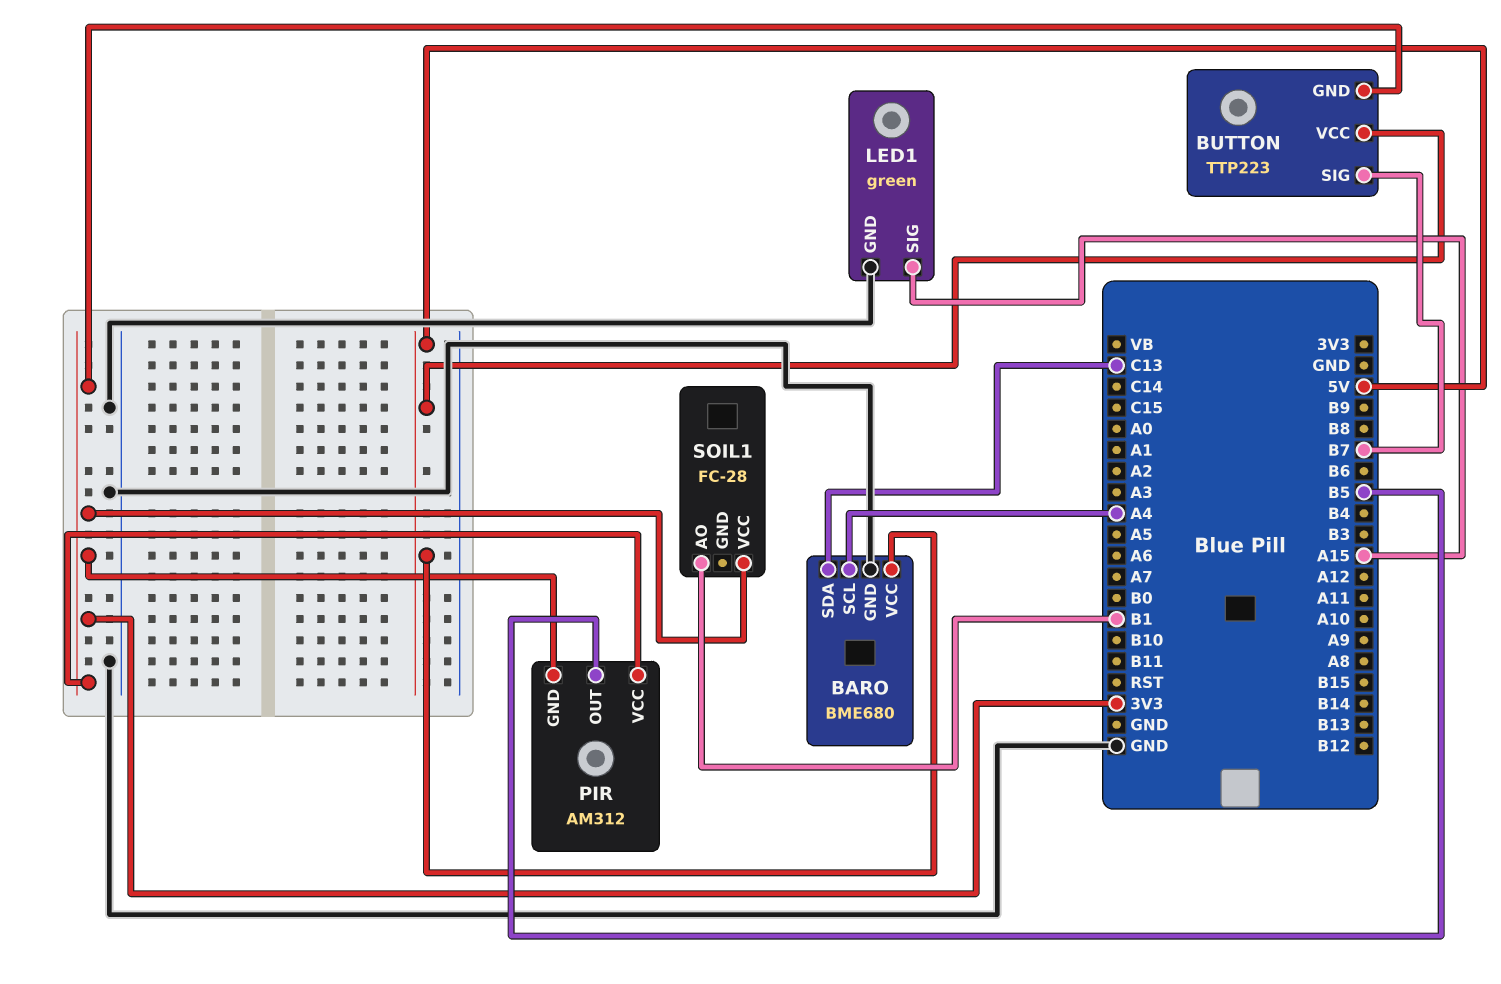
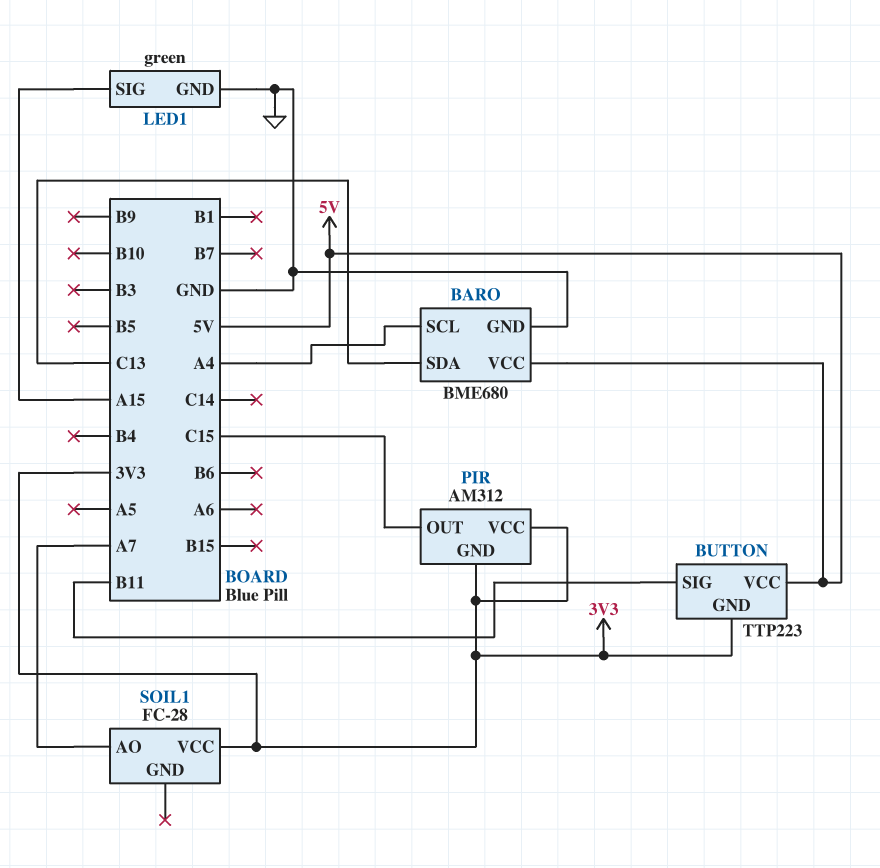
BUTTON pin SIG: B7 -> B11
PIR pin OUT: B5 -> C15
SOIL1 pin AO: B1 -> A7

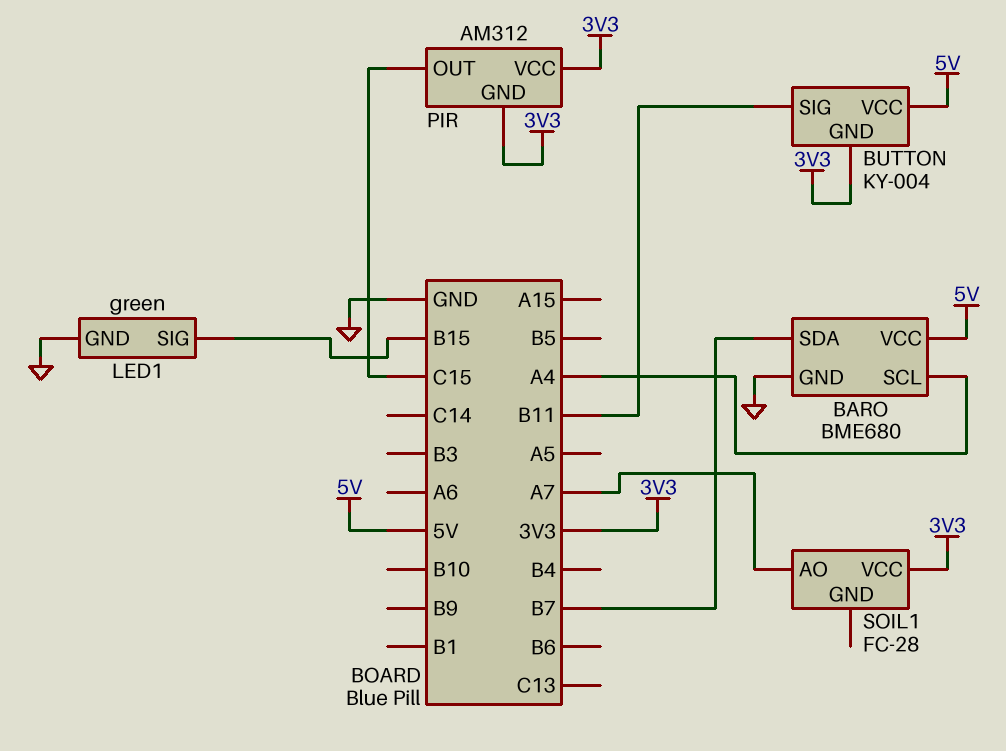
BARO pin SDA: C13 -> B7
BUTTON: TTP223 -> KY-004
LED1 pin SIG: A15 -> B15

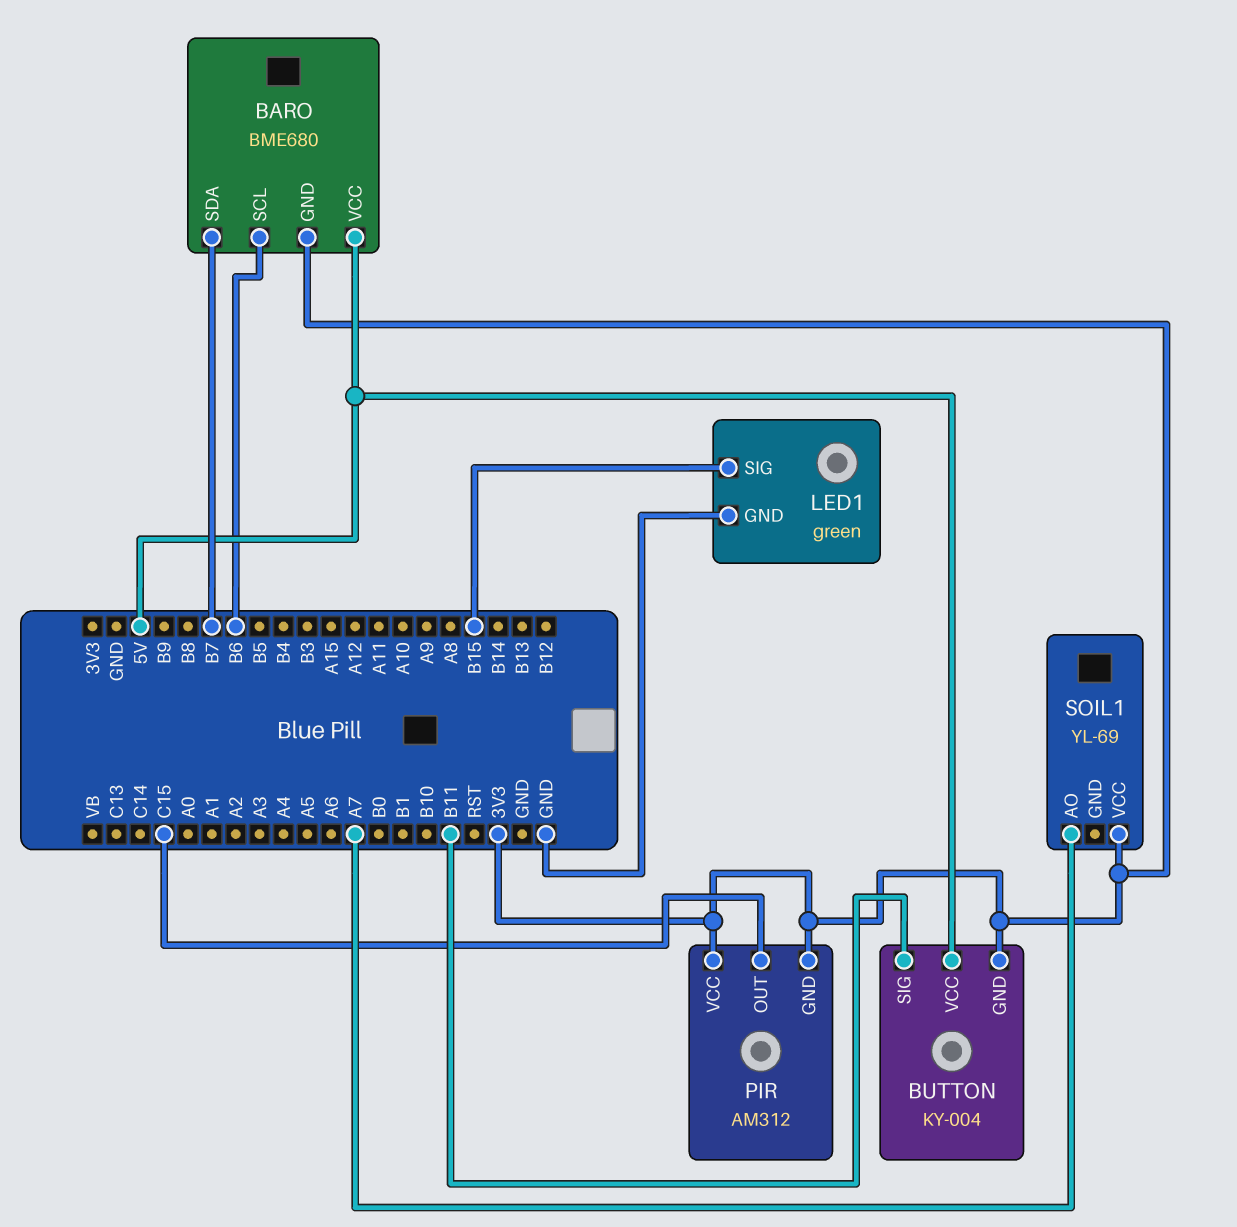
BARO pin GND: GND -> 3V3
BARO pin SCL: A4 -> B6
SOIL1: FC-28 -> YL-69

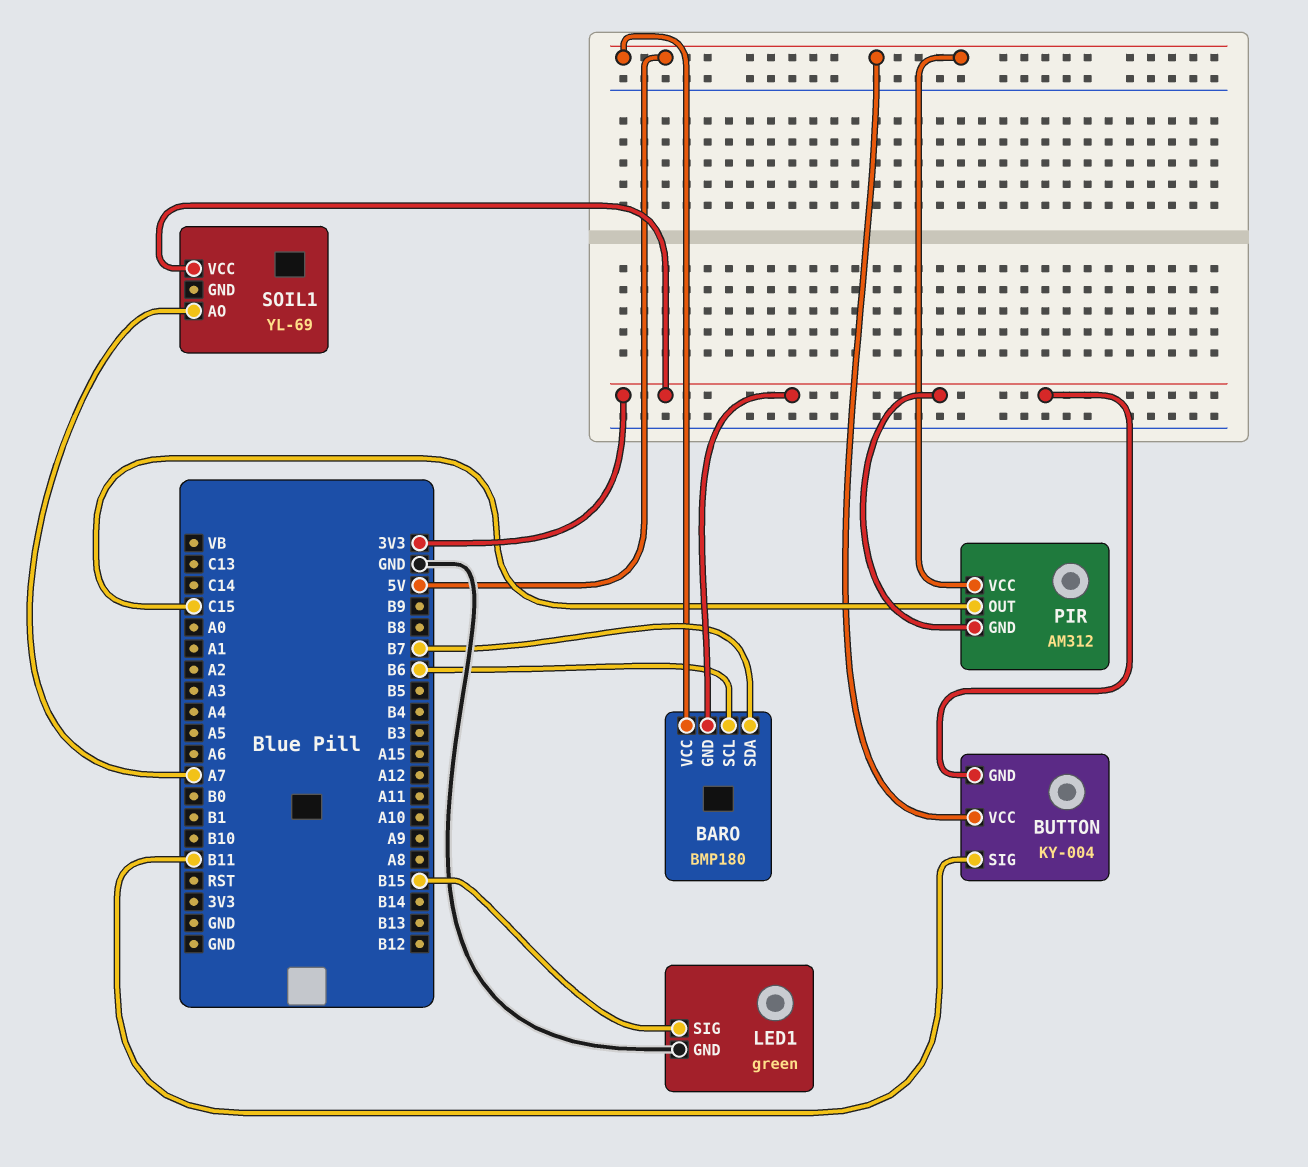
BARO: BME680 -> BMP180
PIR pin VCC: 3V3 -> 5V

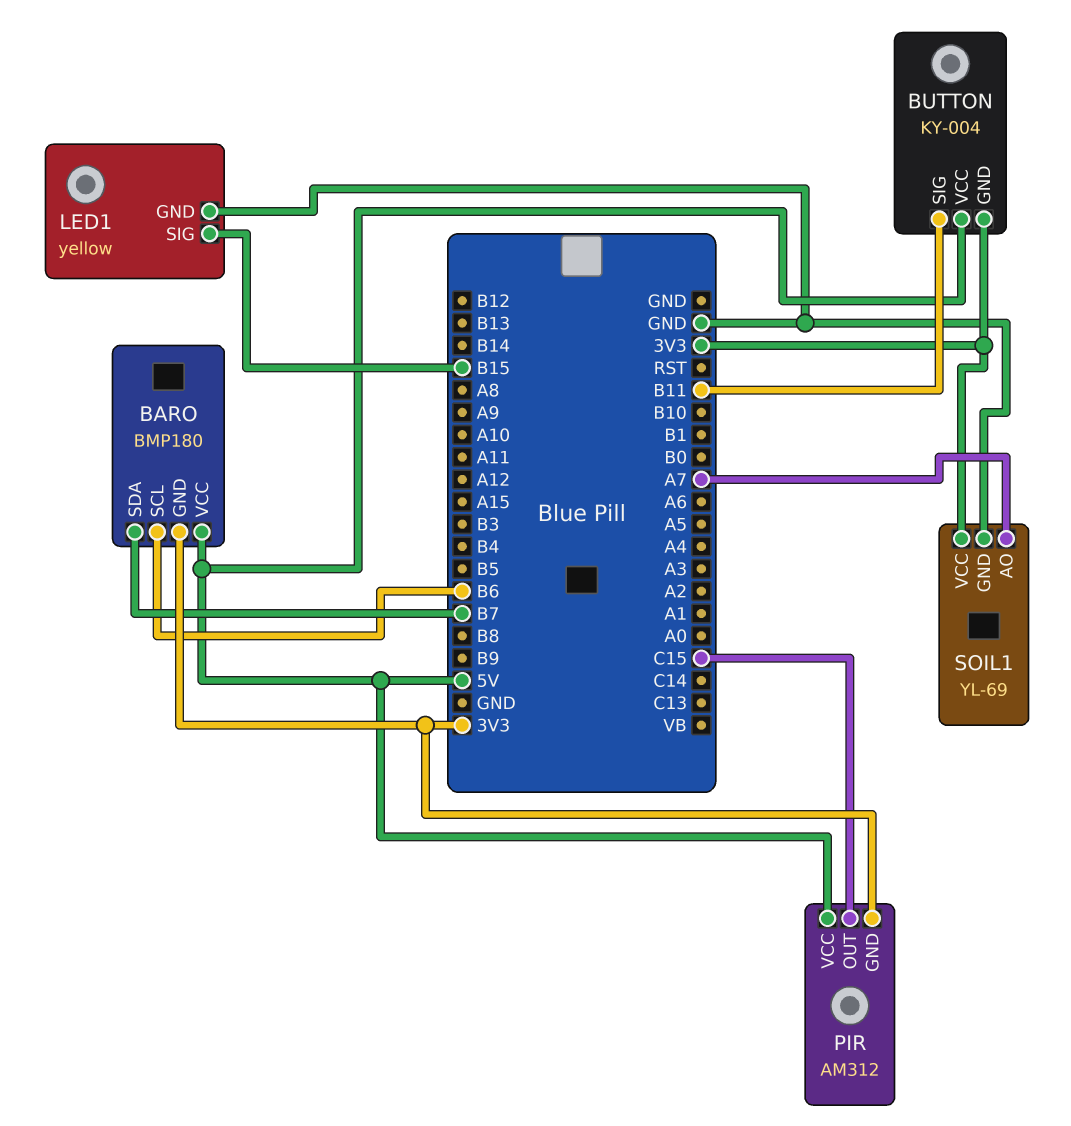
LED1: green -> yellow
SOIL1 pin GND: none -> GND

